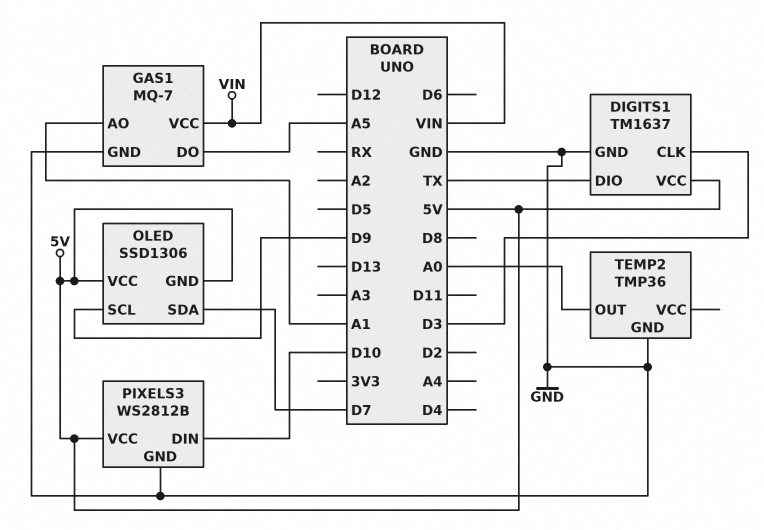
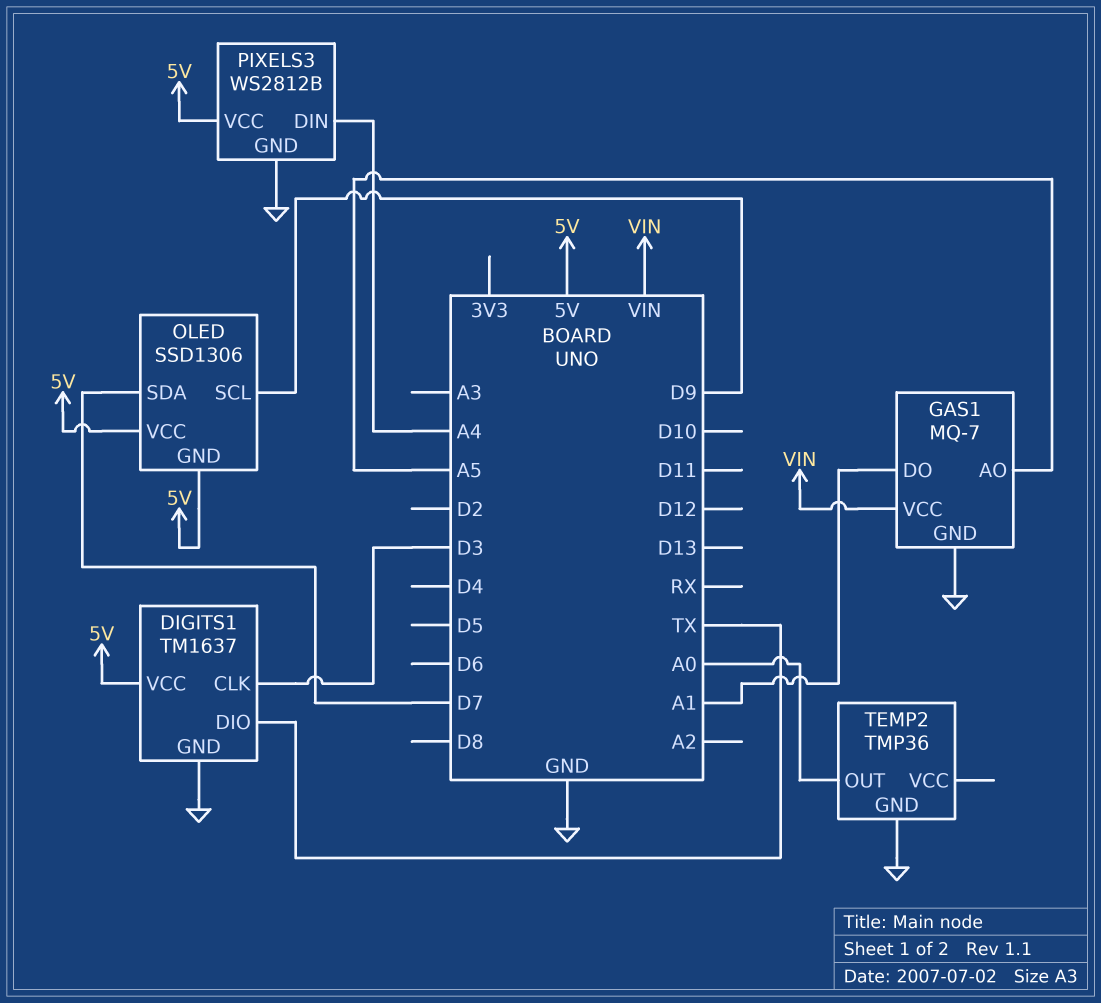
GAS1 pin AO: A1 -> A5
GAS1 pin DO: A5 -> A1
PIXELS3 pin DIN: D10 -> A4

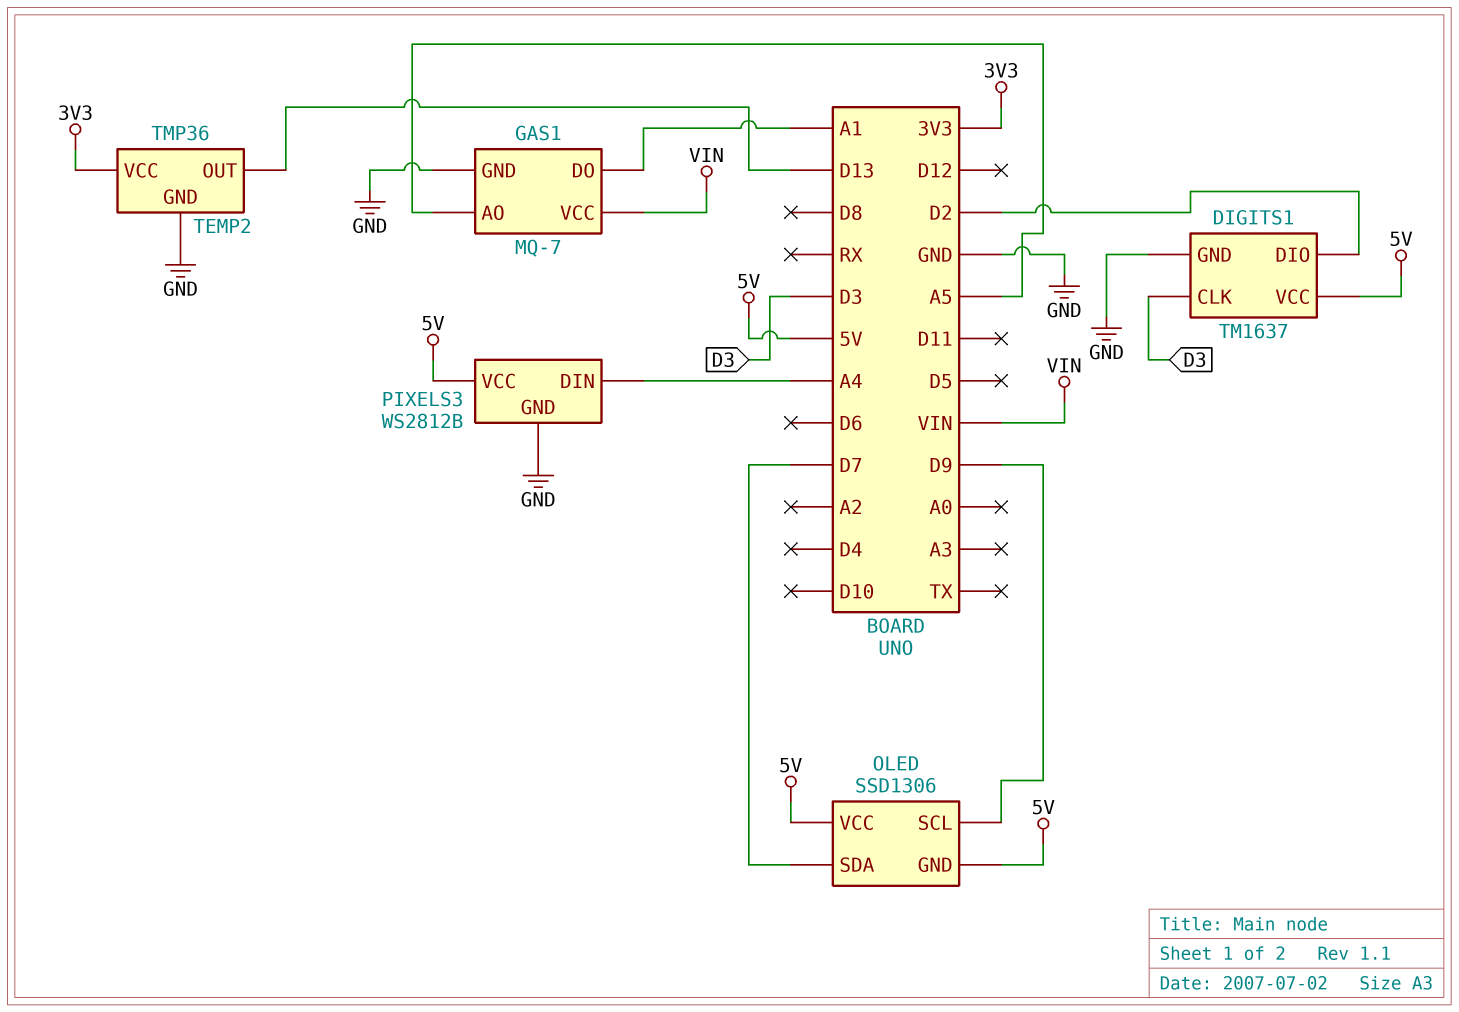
DIGITS1 pin DIO: TX -> D2
TEMP2 pin OUT: A0 -> D13
TEMP2 pin VCC: none -> 3V3

